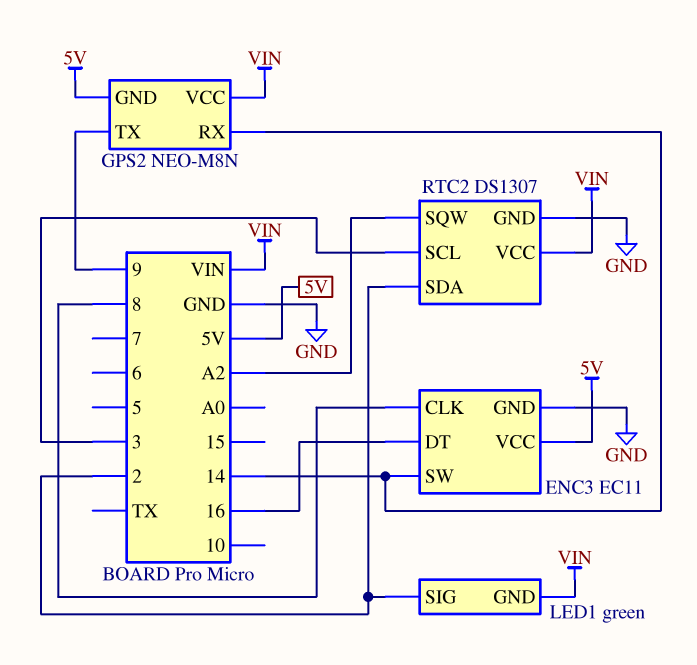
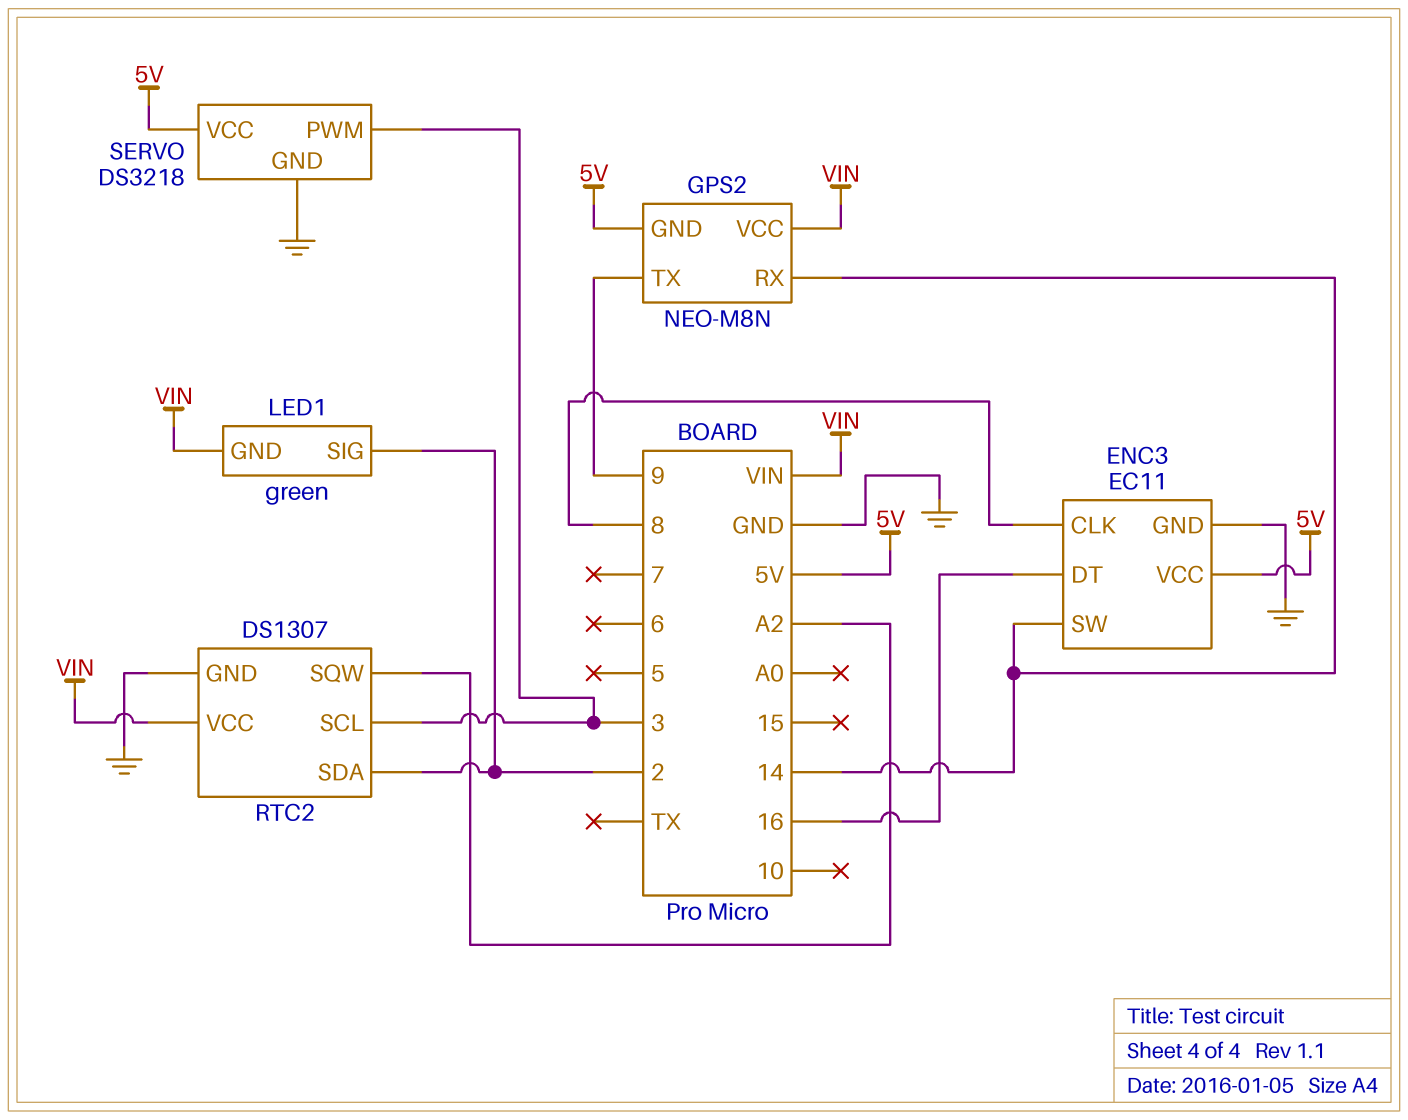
SERVO: none -> DS3218
SERVO pin GND: none -> GND
SERVO pin PWM: none -> 3
SERVO pin VCC: none -> 5V

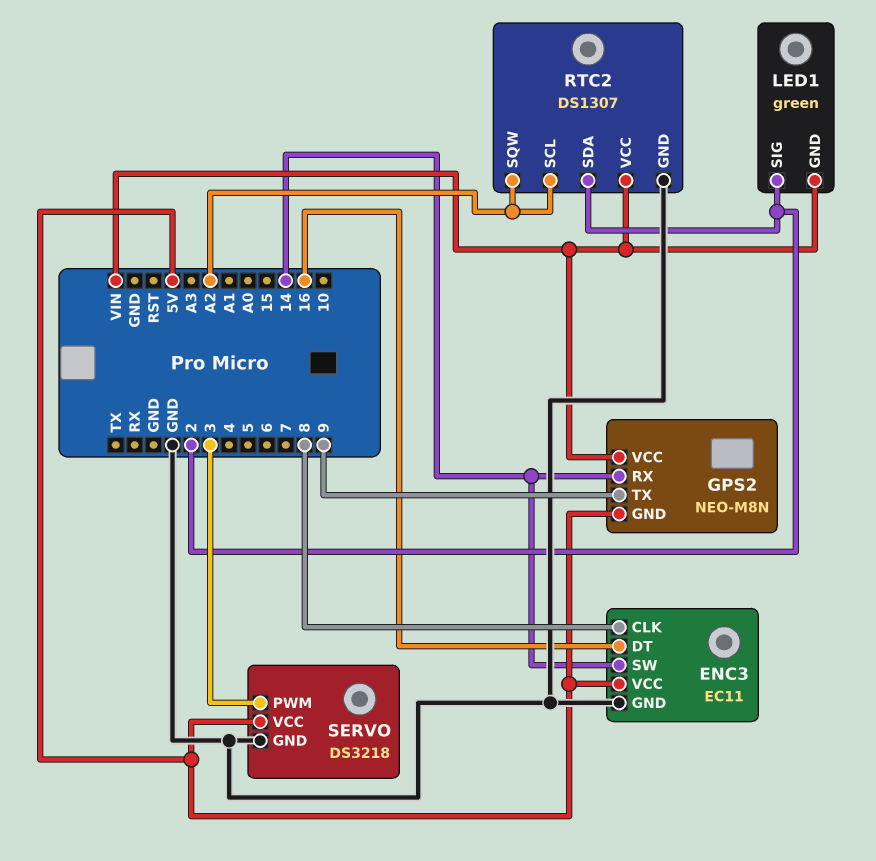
RTC2 pin SCL: 3 -> A2

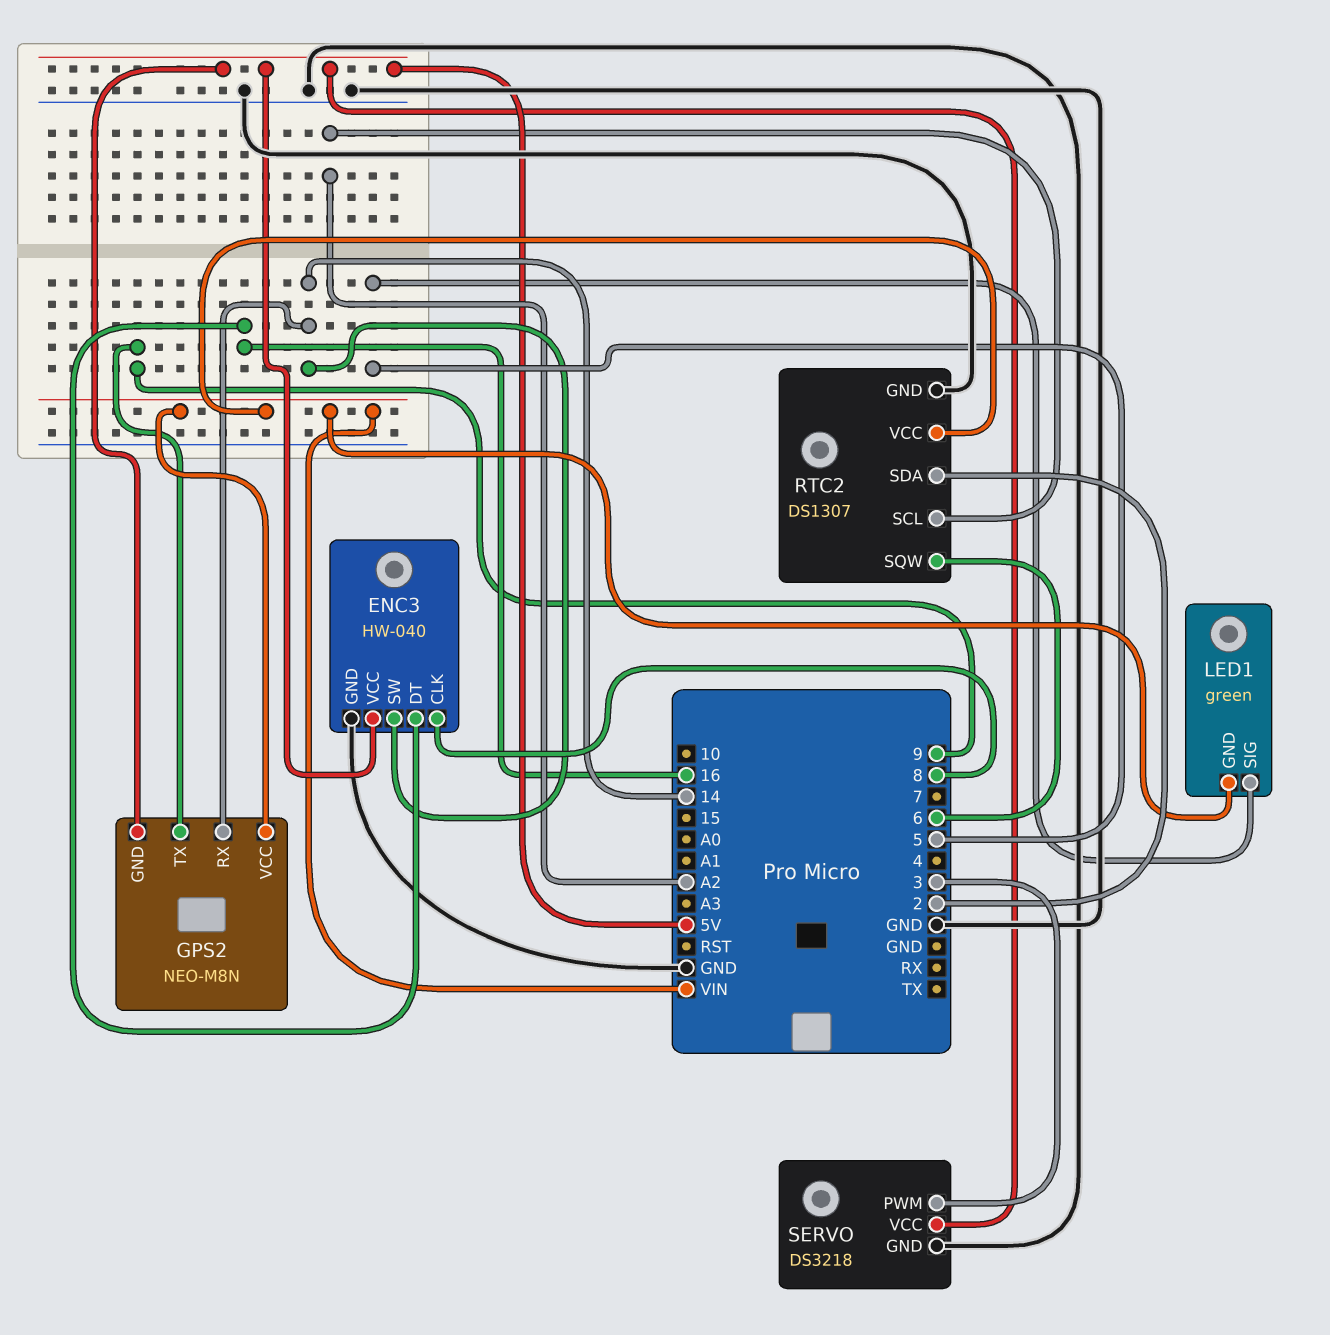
ENC3: EC11 -> HW-040
LED1 pin SIG: 2 -> 5
RTC2 pin SQW: A2 -> 6

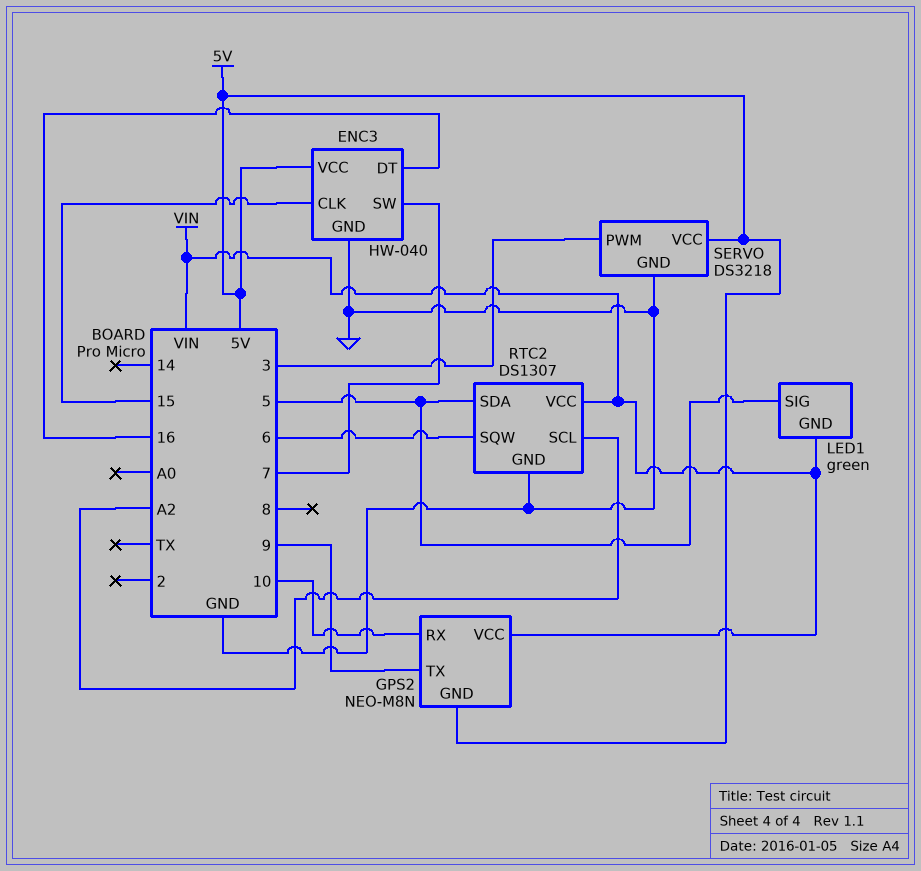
ENC3 pin CLK: 8 -> 15
ENC3 pin SW: 14 -> 7
GPS2 pin RX: 14 -> 10
RTC2 pin SDA: 2 -> 5

